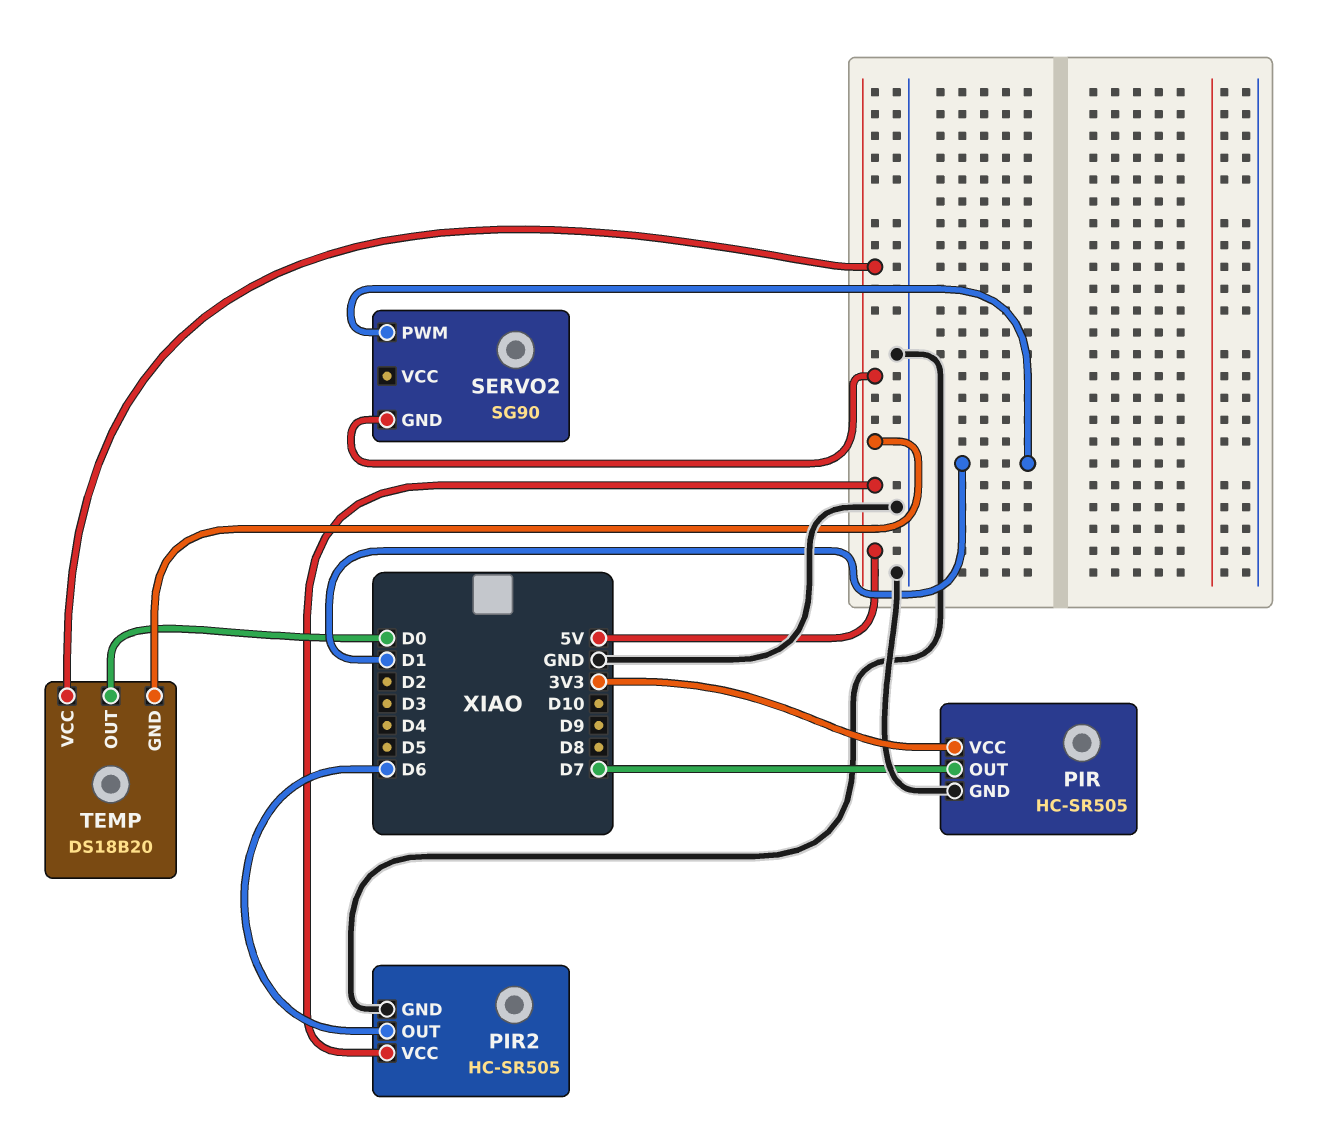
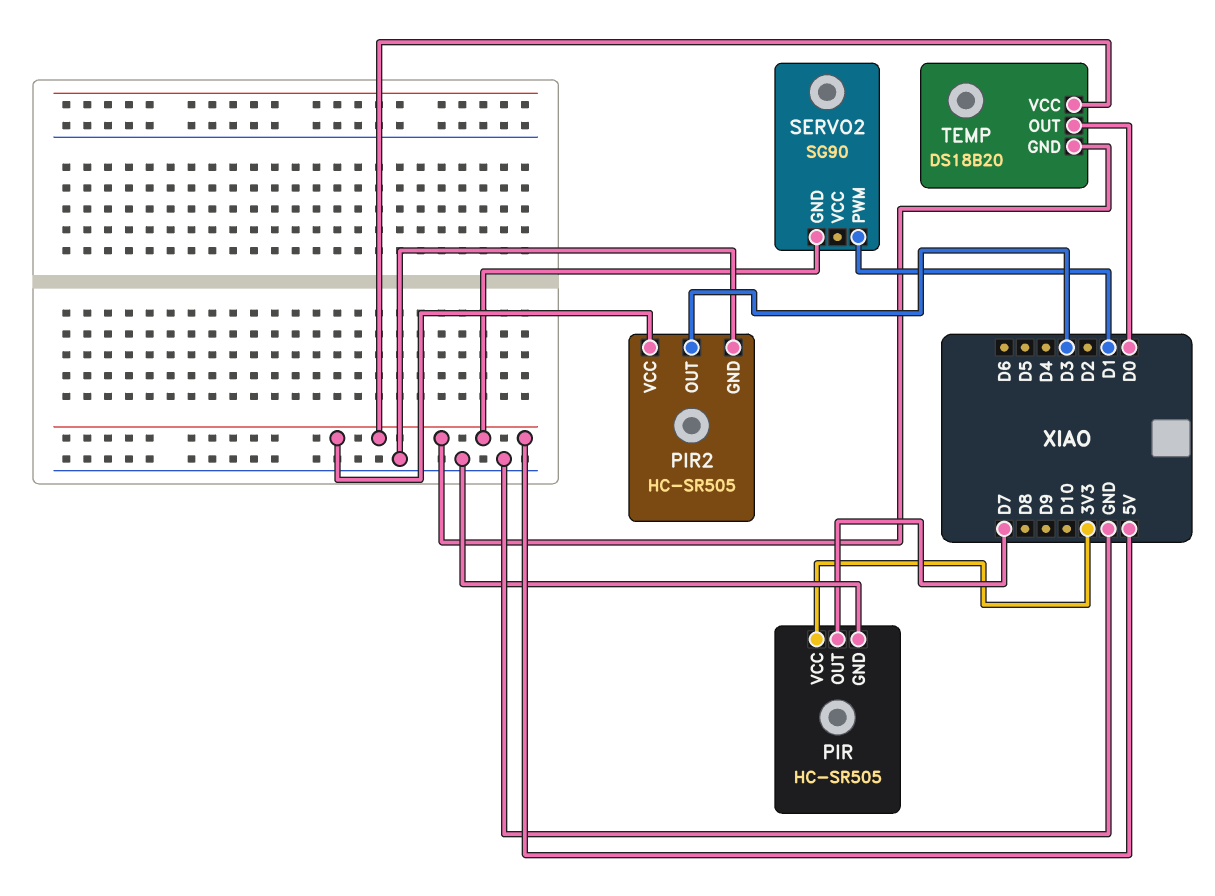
PIR2 pin OUT: D6 -> D3

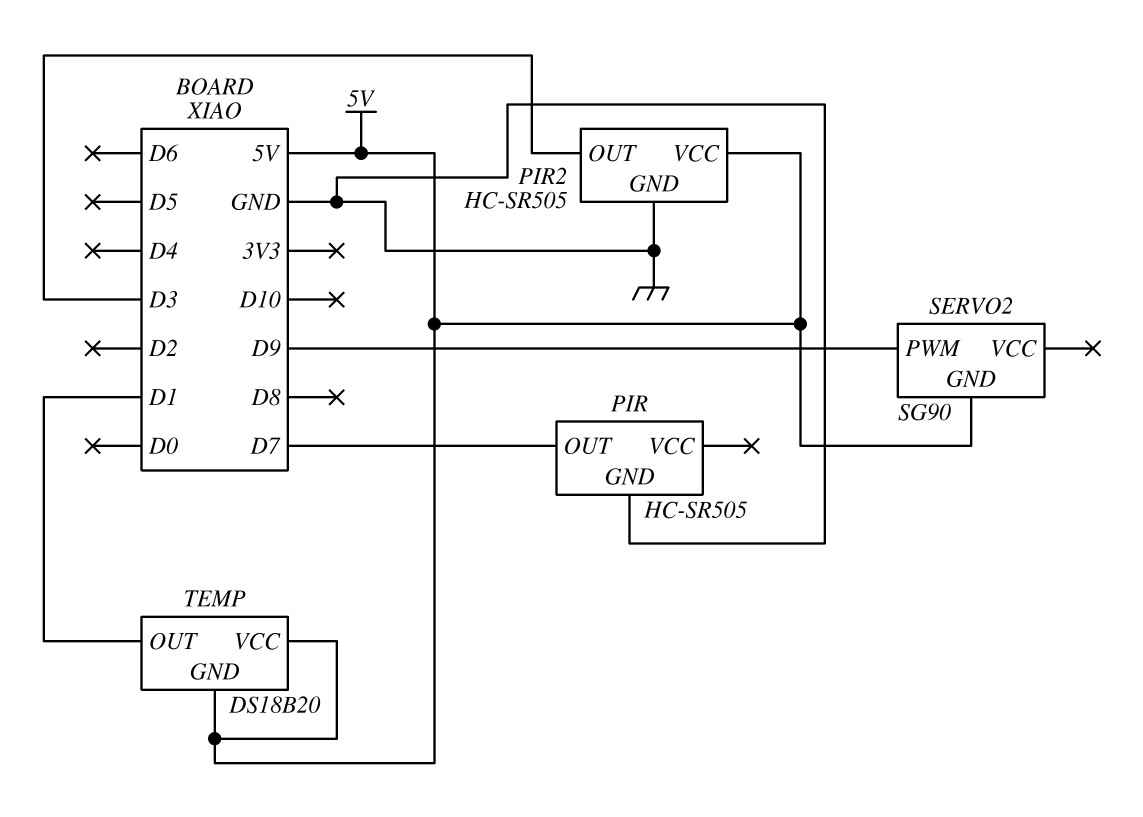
PIR pin VCC: 3V3 -> none
SERVO2 pin PWM: D1 -> D9
TEMP pin OUT: D0 -> D1

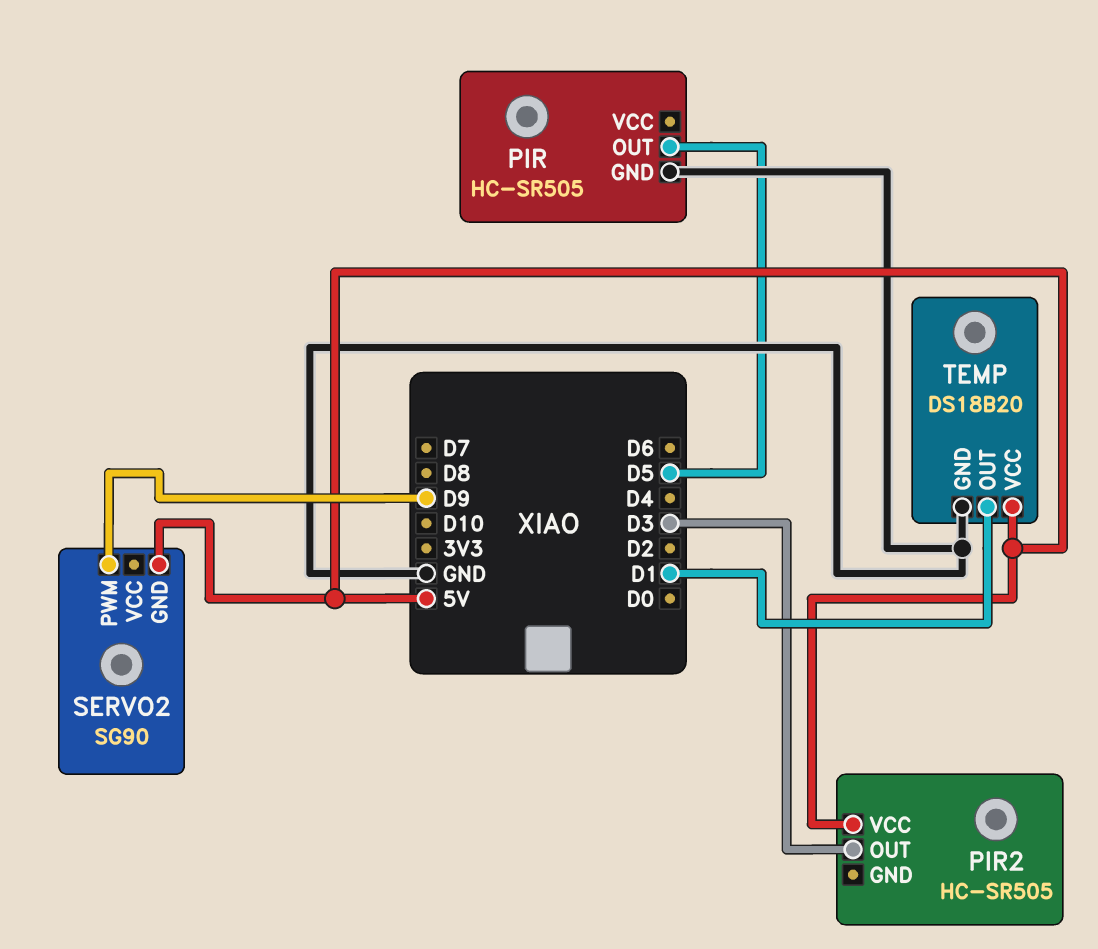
PIR pin OUT: D7 -> D5
PIR2 pin GND: GND -> none
TEMP pin GND: 5V -> GND

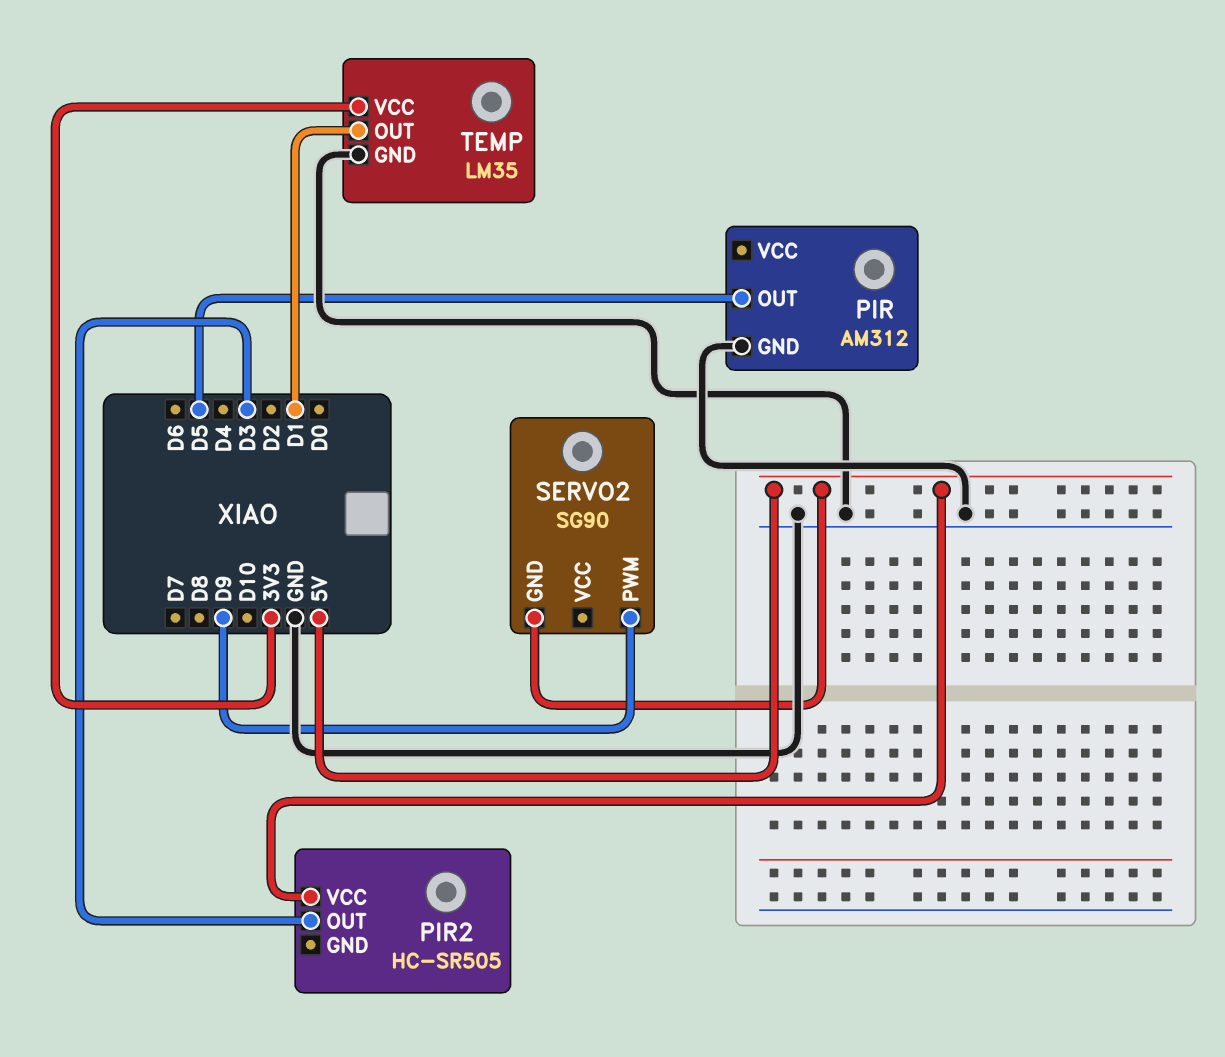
PIR: HC-SR505 -> AM312
TEMP: DS18B20 -> LM35
TEMP pin VCC: 5V -> 3V3

